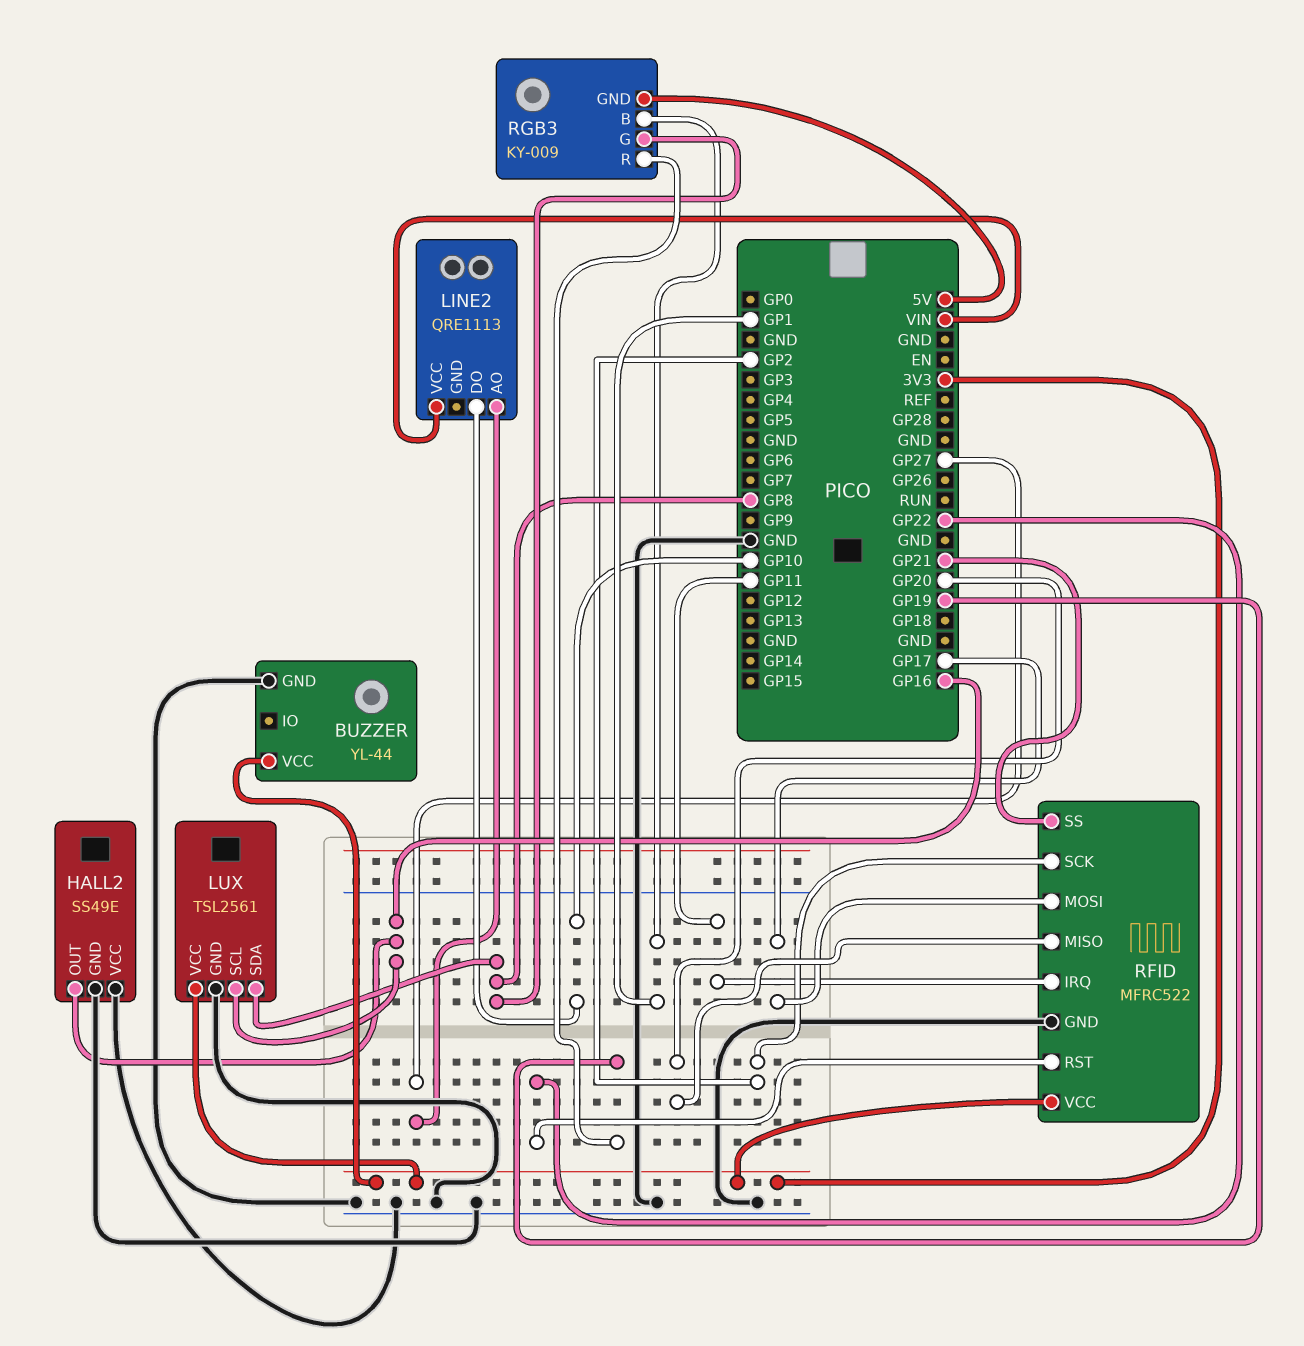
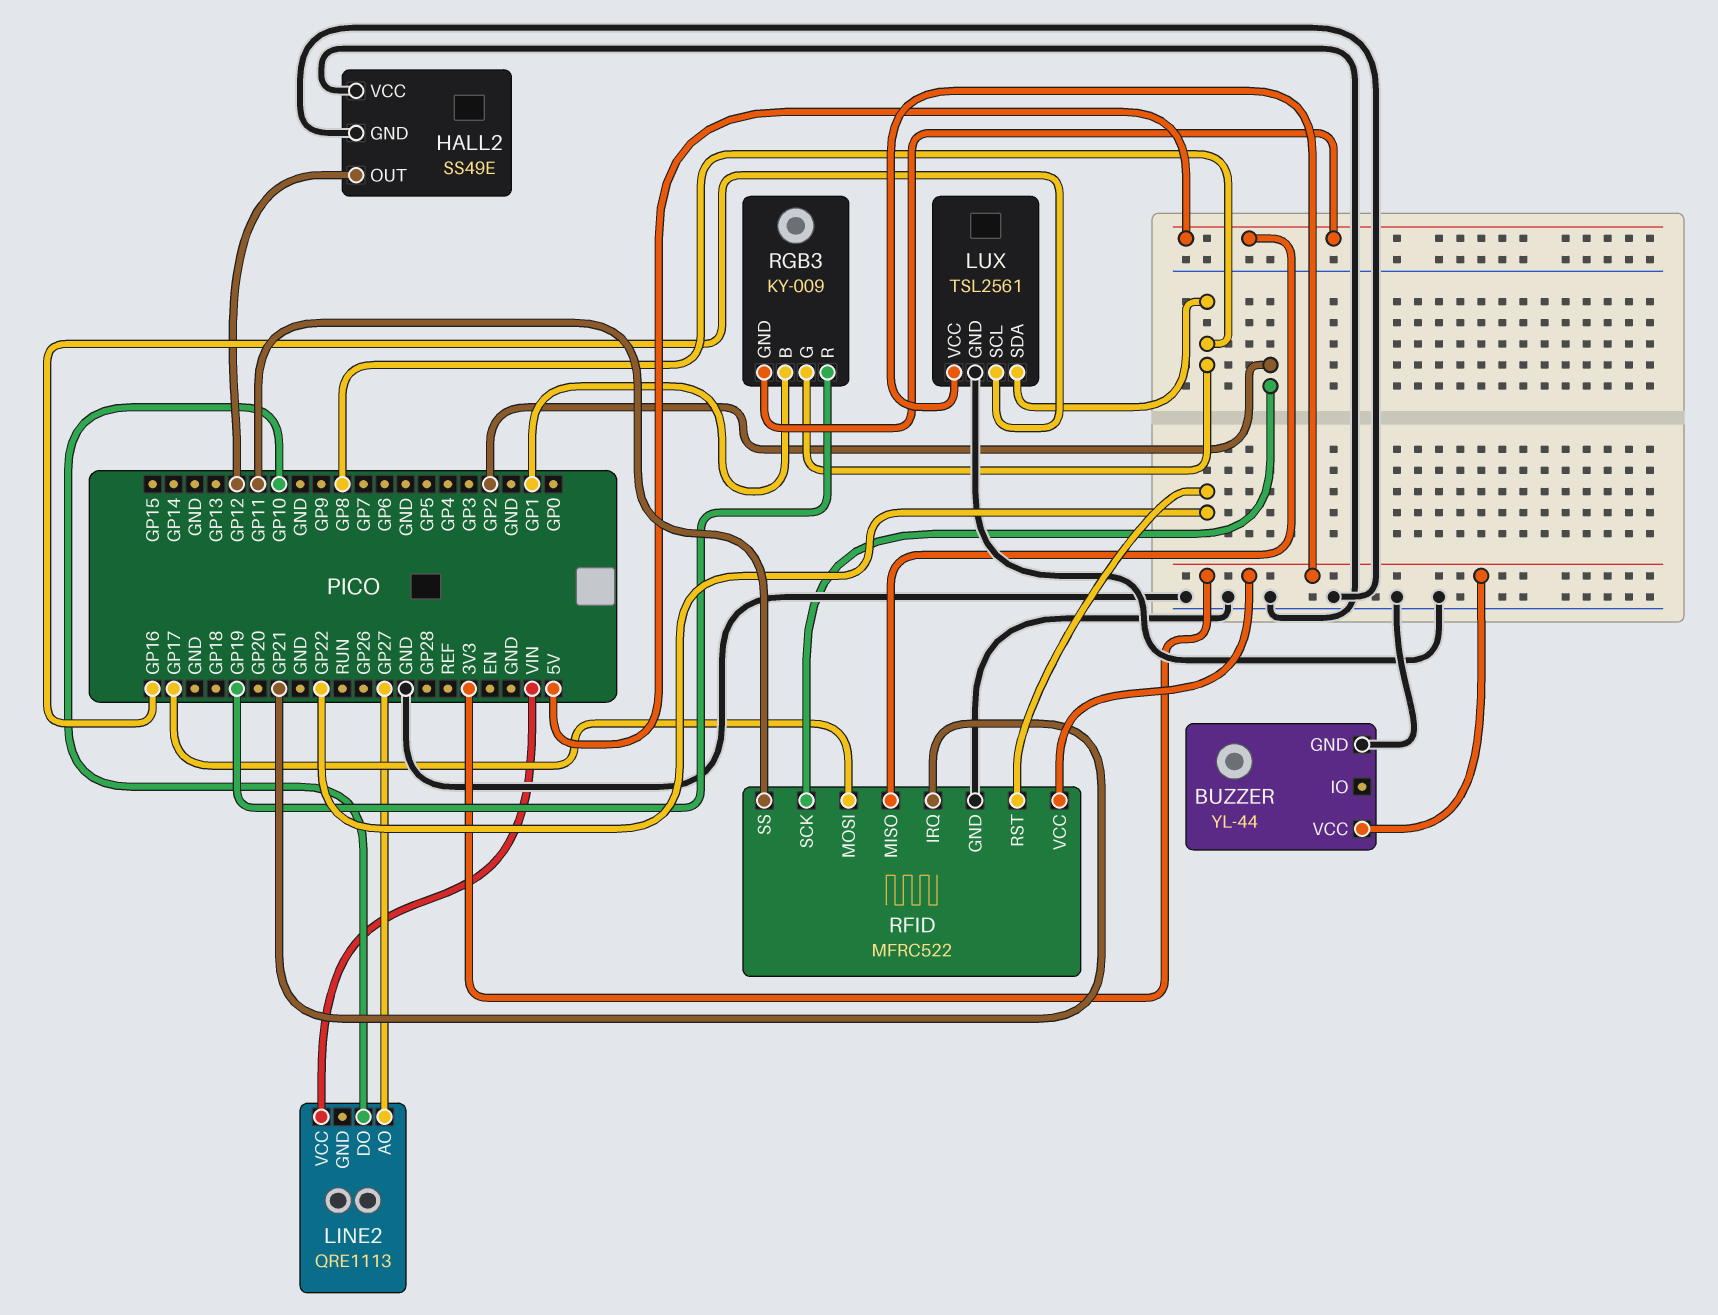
HALL2 pin OUT: GP16 -> GP12
RFID pin IRQ: GP11 -> GP21
RFID pin MISO: GP20 -> 5V
RFID pin SS: GP21 -> GP11

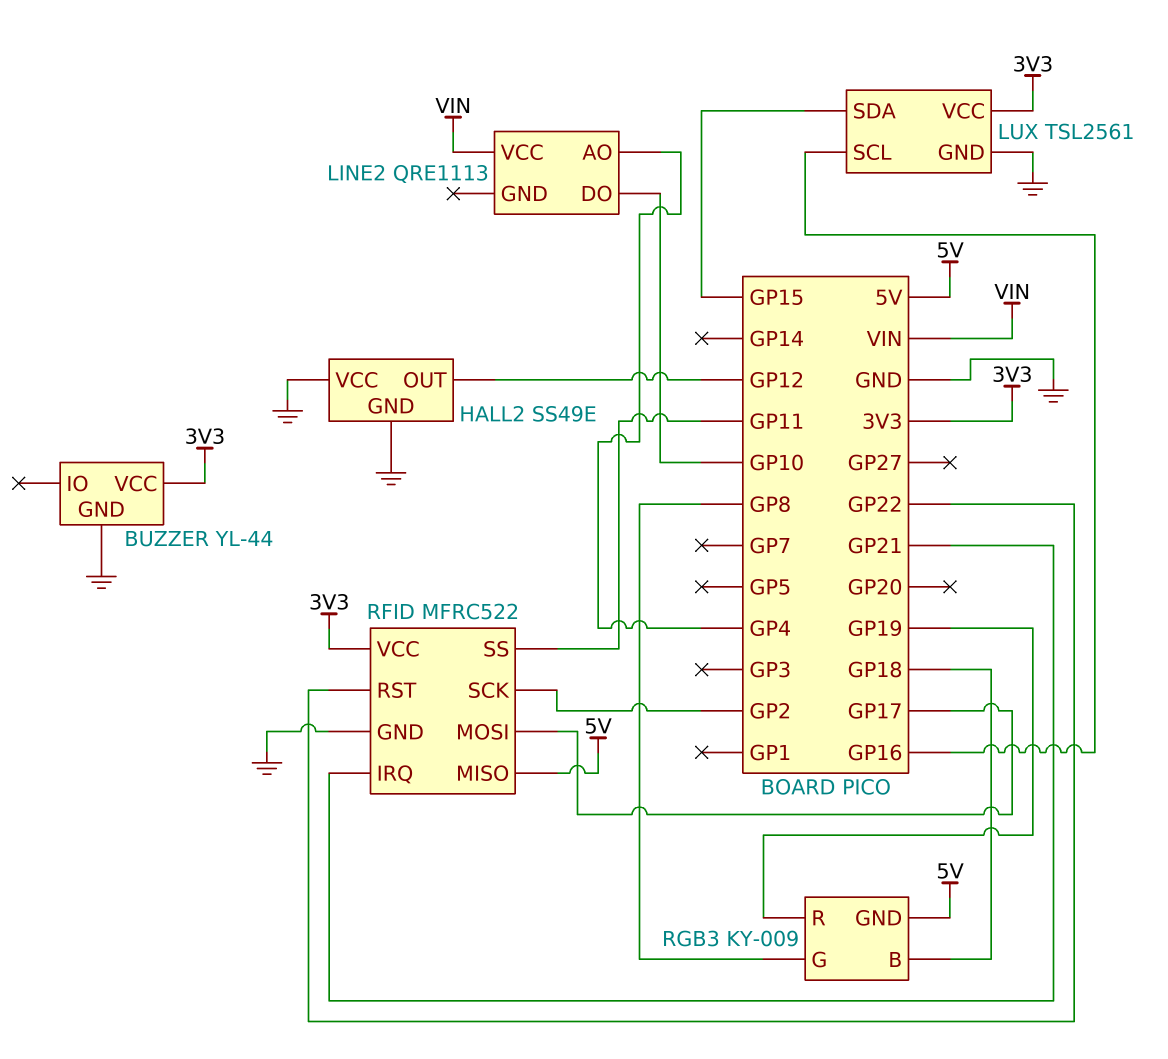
LINE2 pin AO: GP27 -> GP4
LUX pin SDA: GP8 -> GP15
RGB3 pin B: GP1 -> GP18

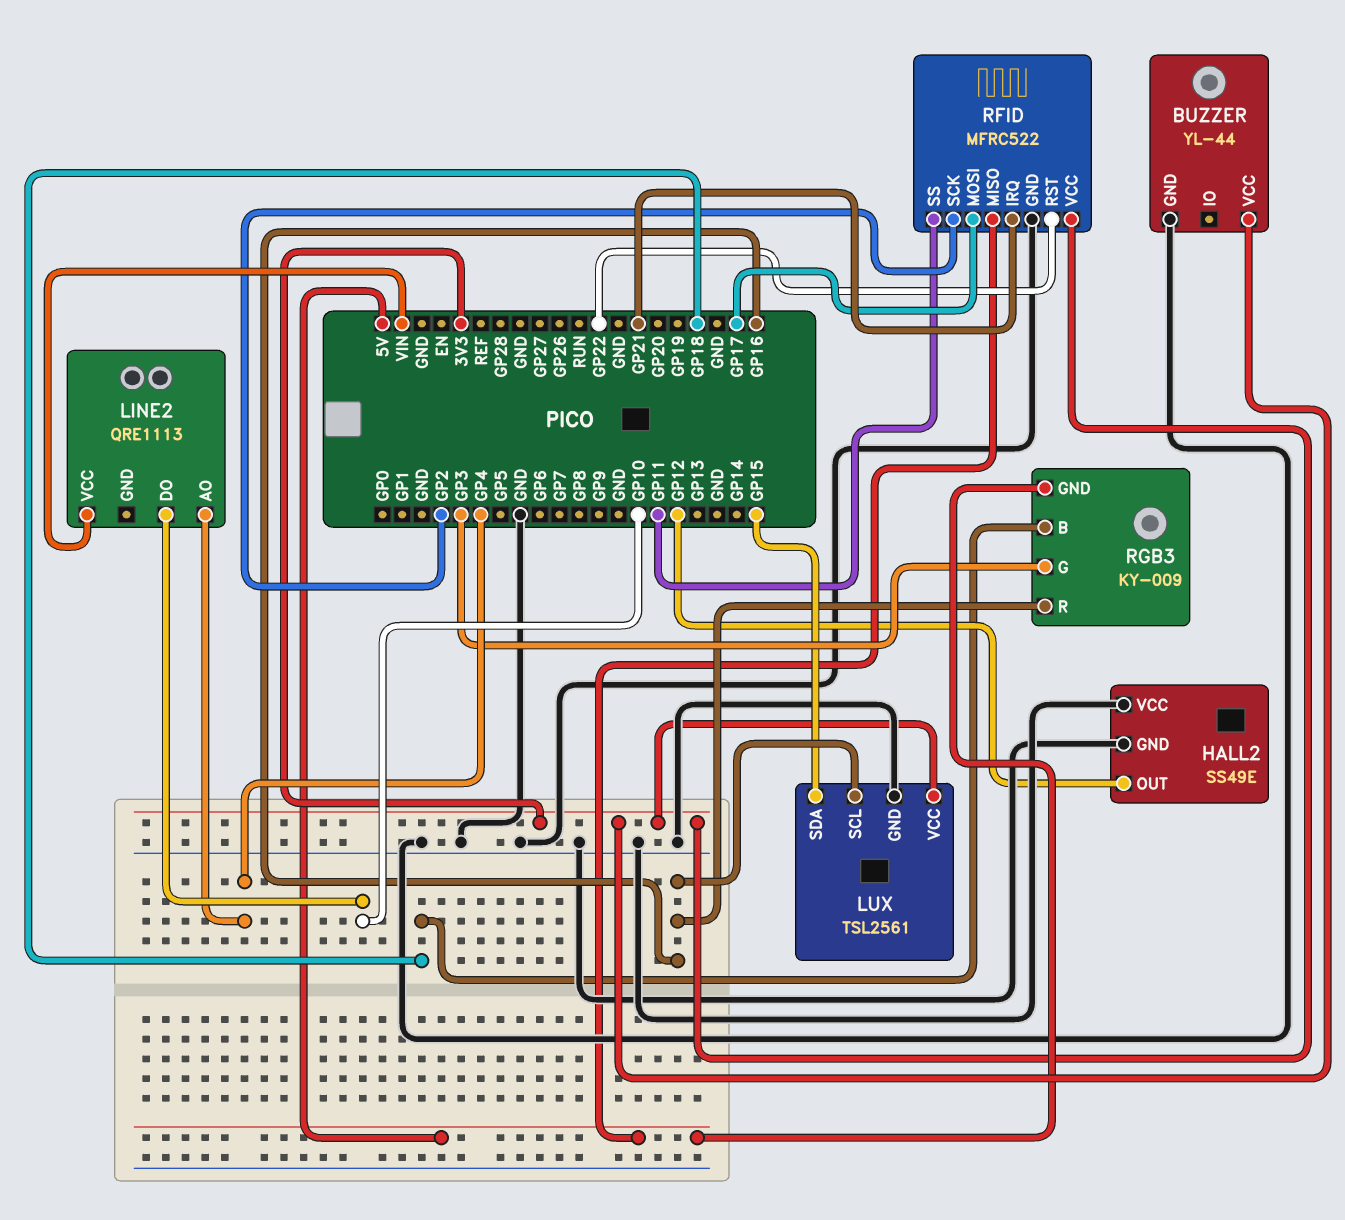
RGB3 pin G: GP8 -> GP3
RGB3 pin R: GP19 -> GP16

